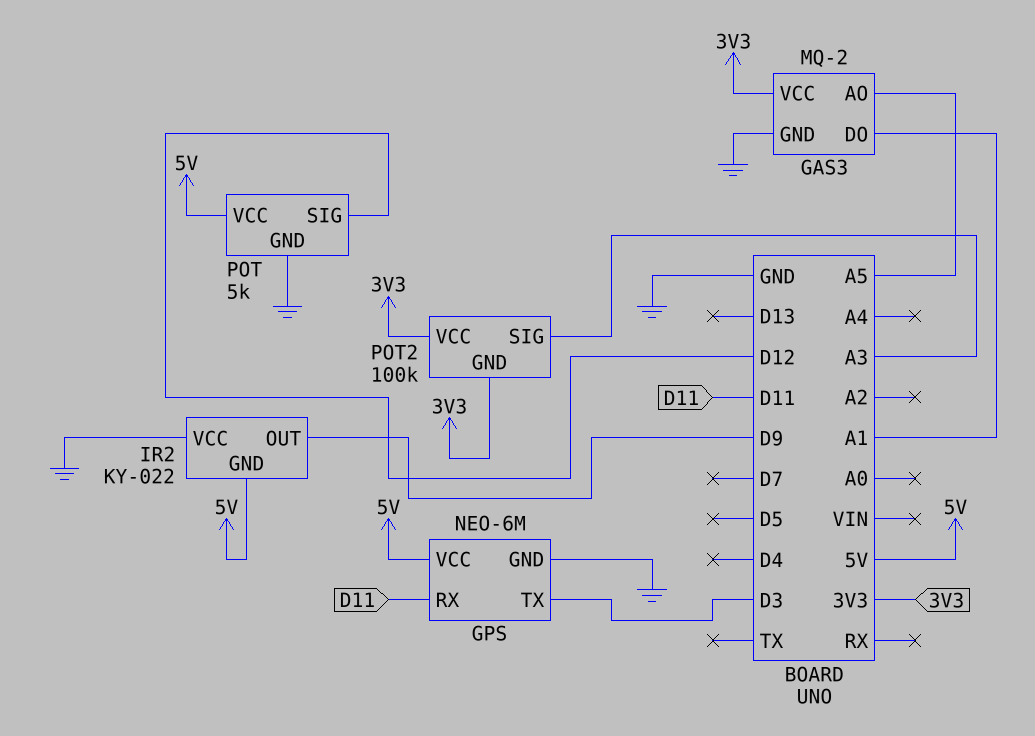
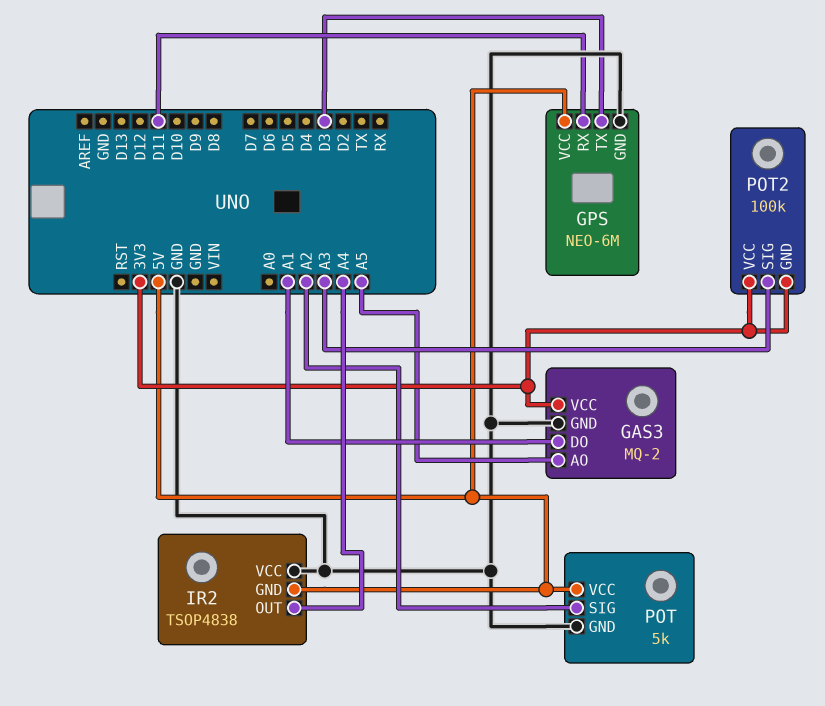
IR2: KY-022 -> TSOP4838
IR2 pin OUT: D9 -> A4
POT pin SIG: D12 -> A2

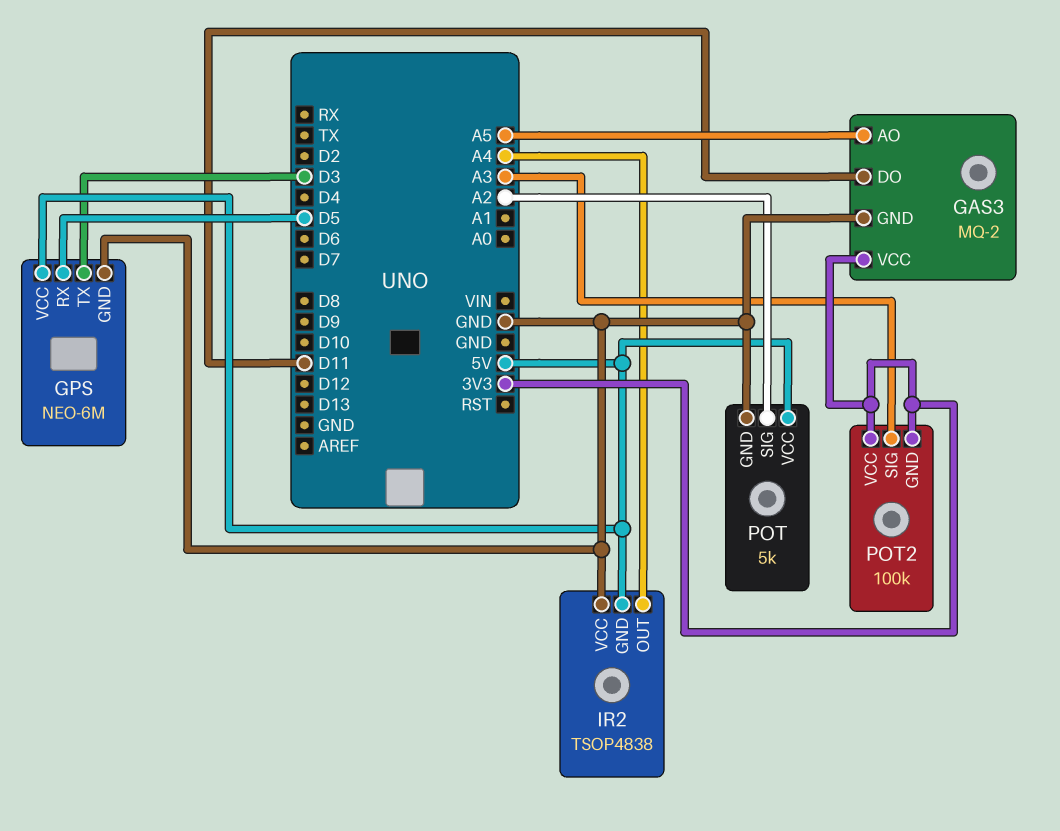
GAS3 pin DO: A1 -> D11
GPS pin RX: D11 -> D5

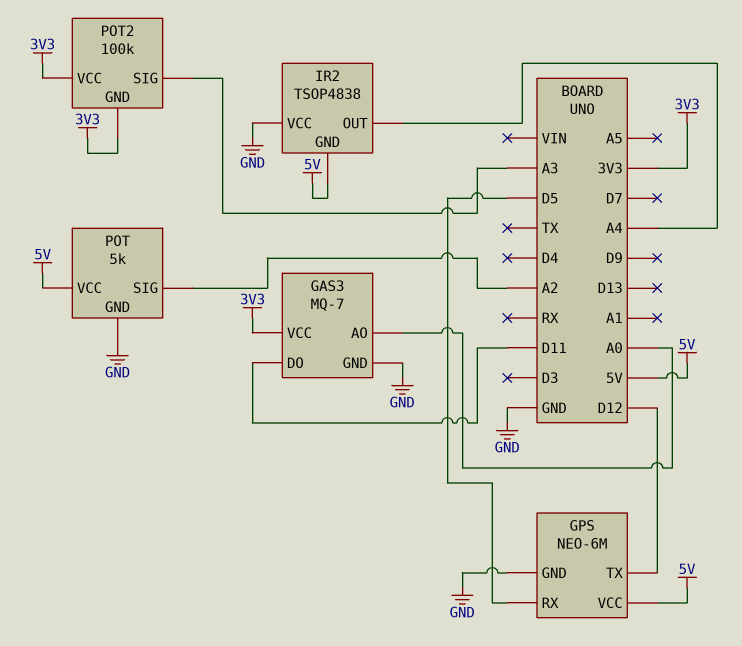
GAS3: MQ-2 -> MQ-7
GAS3 pin AO: A5 -> A0
GPS pin TX: D3 -> D12

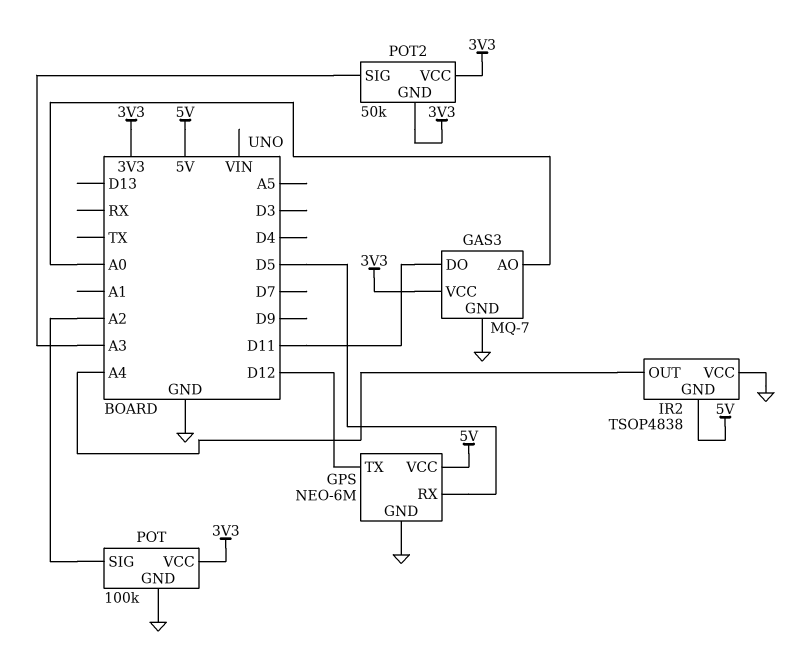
POT: 5k -> 100k
POT pin VCC: 5V -> 3V3
POT2: 100k -> 50k

